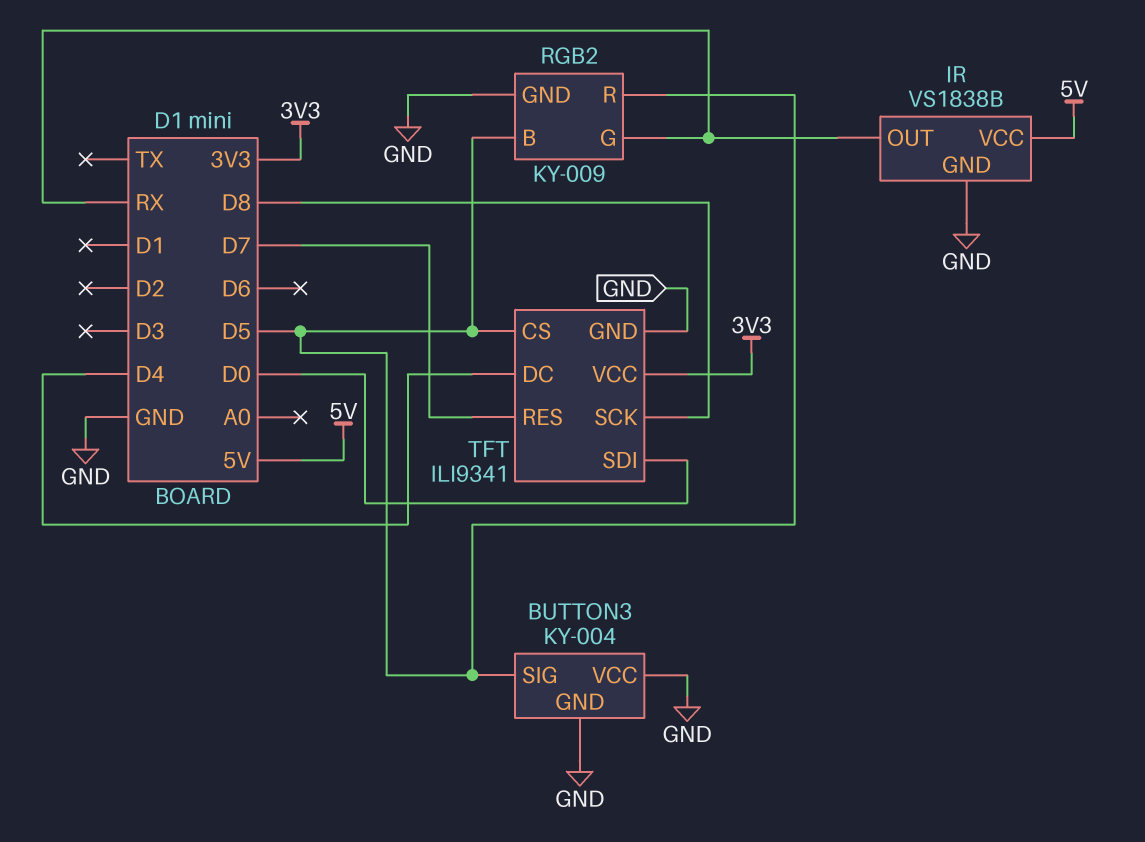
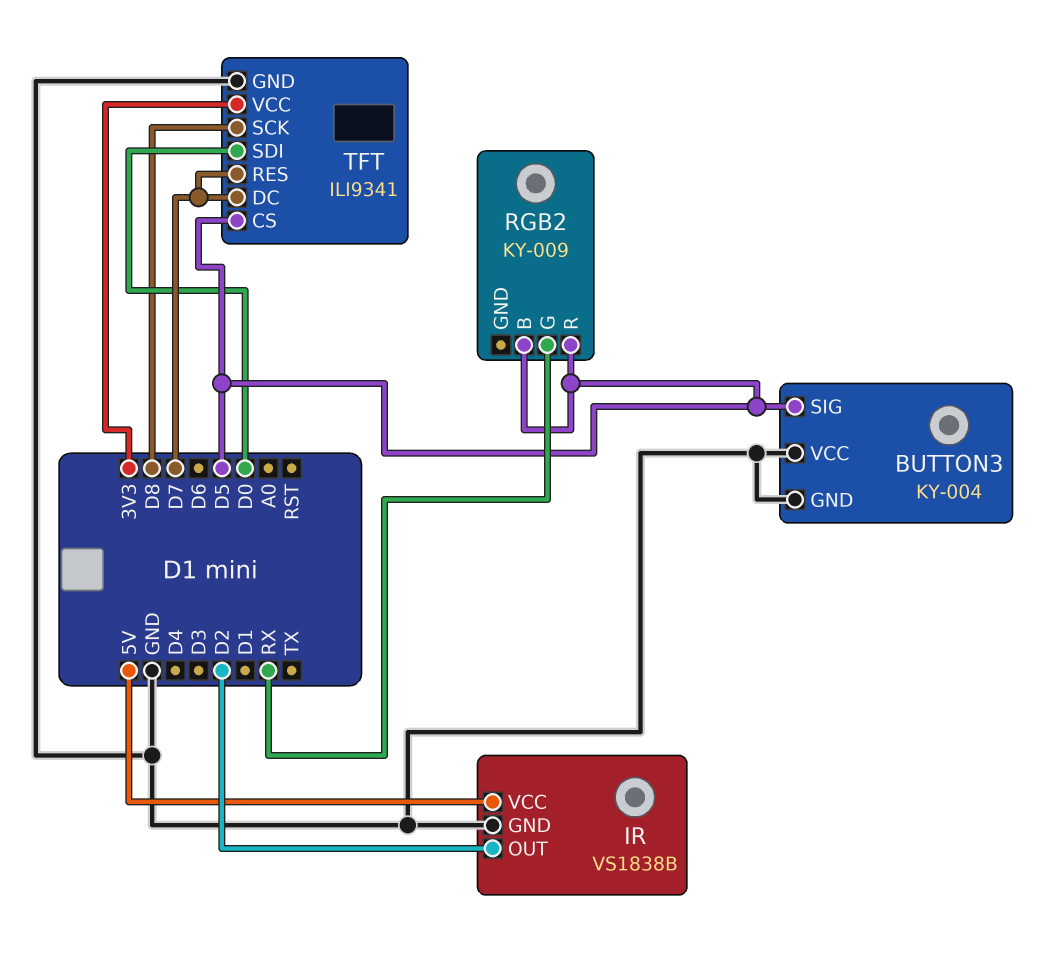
IR pin OUT: RX -> D2
RGB2 pin GND: GND -> none
TFT pin DC: D4 -> D7

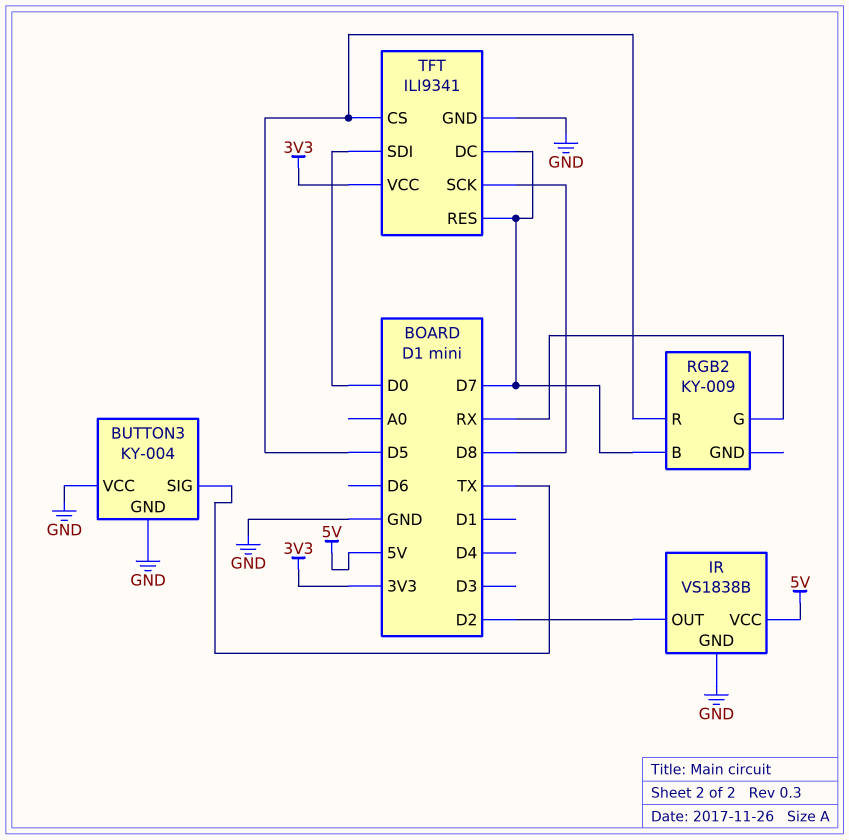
BUTTON3 pin SIG: D5 -> TX
RGB2 pin B: D5 -> D7

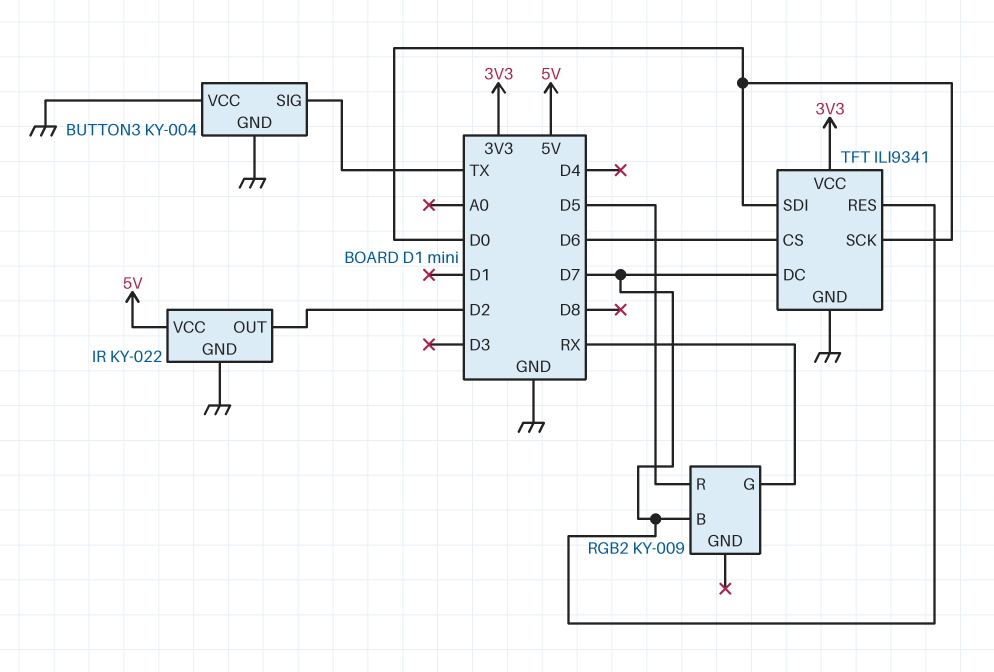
IR: VS1838B -> KY-022
TFT pin CS: D5 -> D6
TFT pin SCK: D8 -> D0

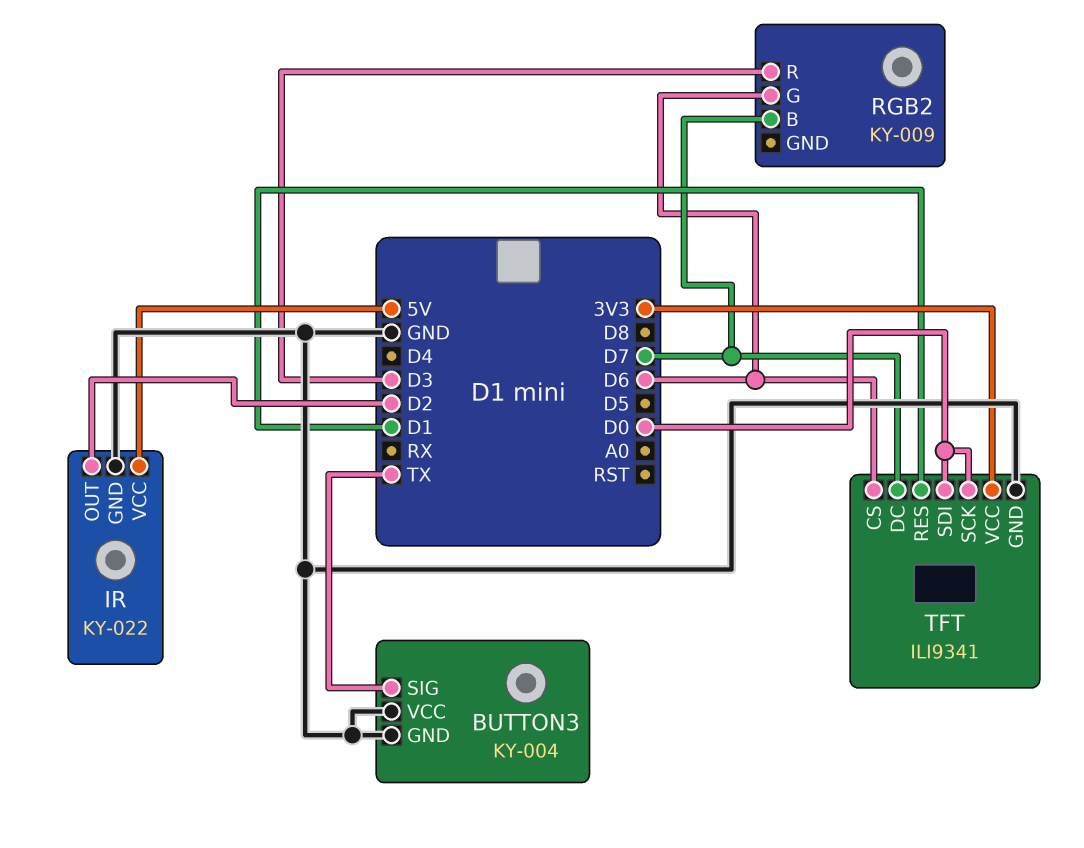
RGB2 pin G: RX -> D6
RGB2 pin R: D5 -> D3
TFT pin RES: D7 -> D1

